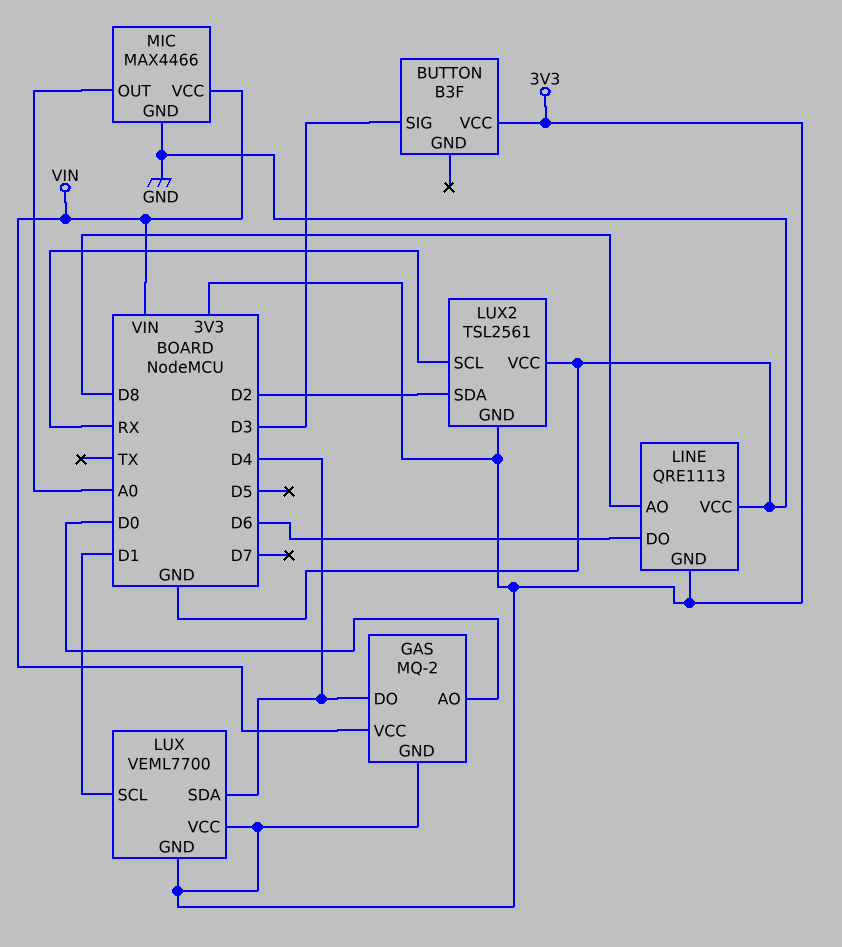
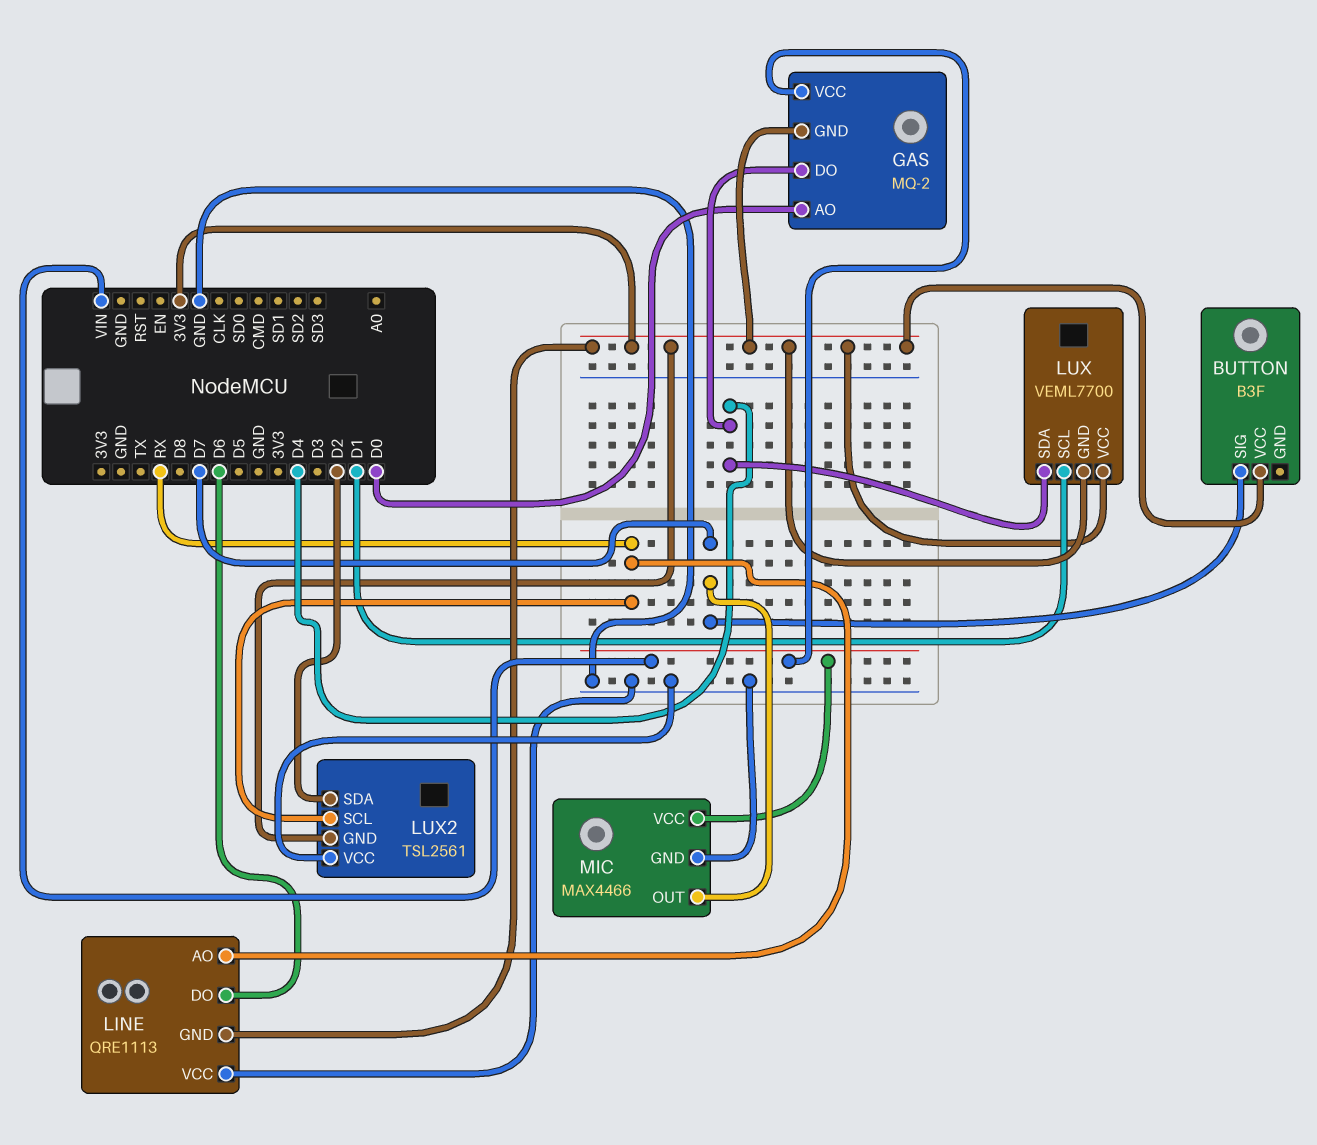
BUTTON pin SIG: D3 -> D7
LINE pin AO: D8 -> RX
MIC pin OUT: A0 -> D7

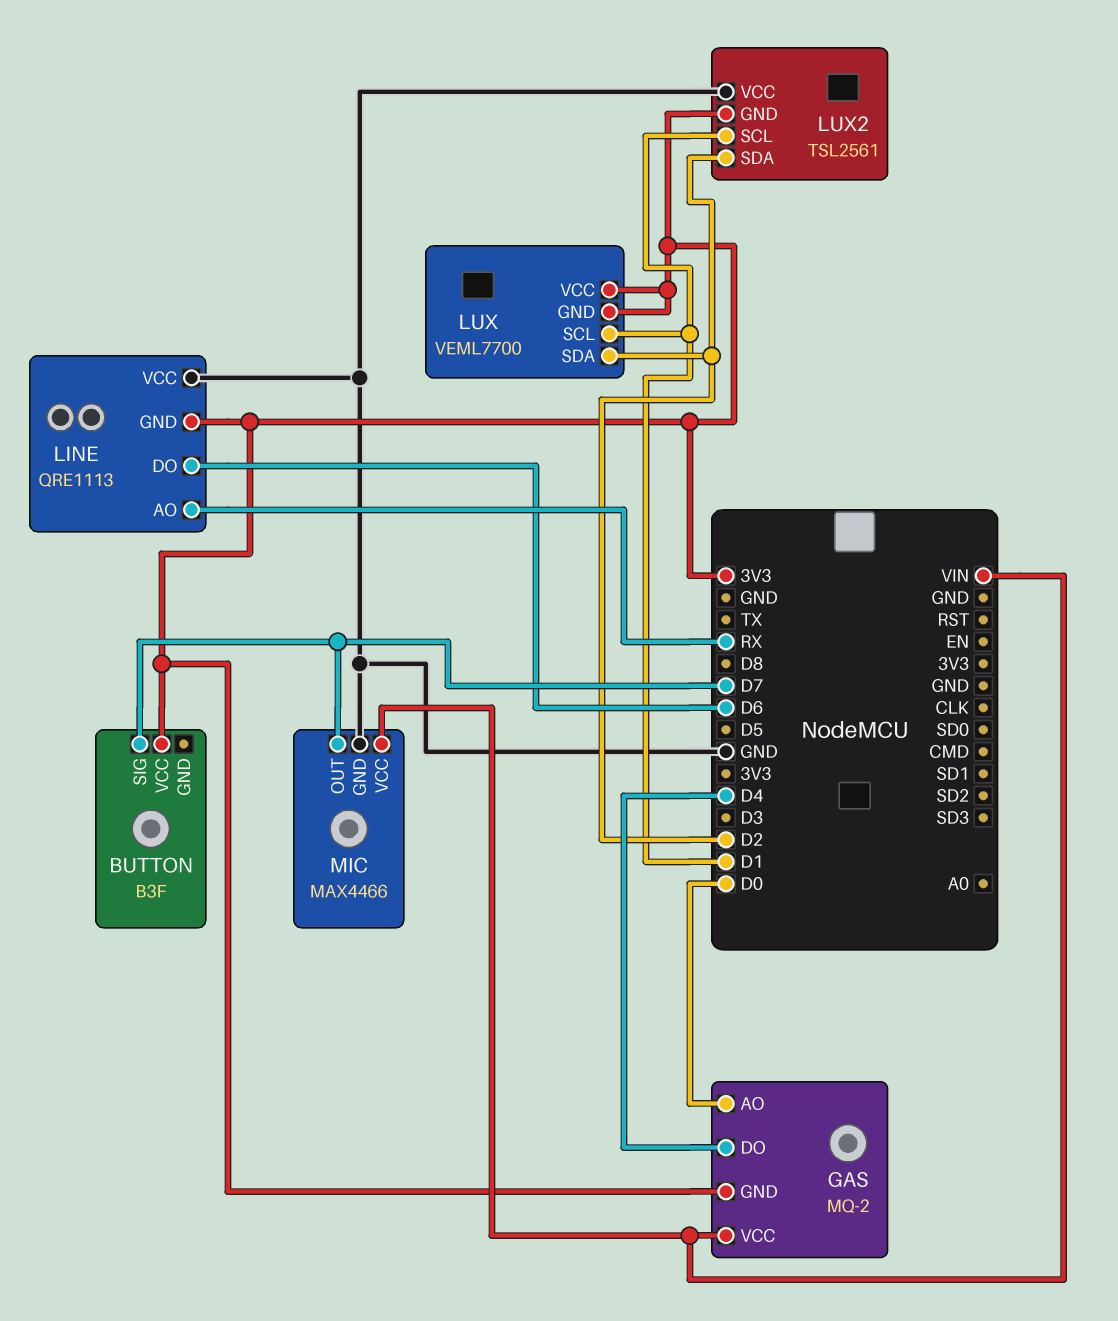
LUX pin SDA: D4 -> D2
LUX2 pin SCL: RX -> D1

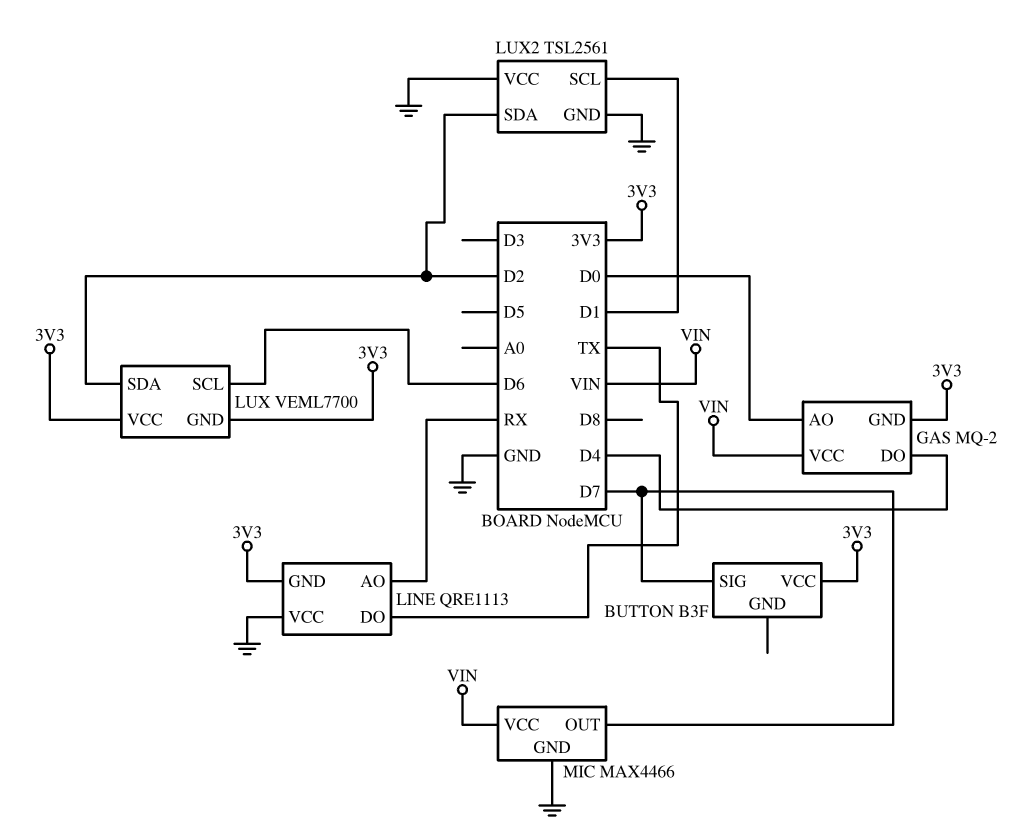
LINE pin DO: D6 -> TX
LUX pin SCL: D1 -> D6
LUX2 pin GND: 3V3 -> GND

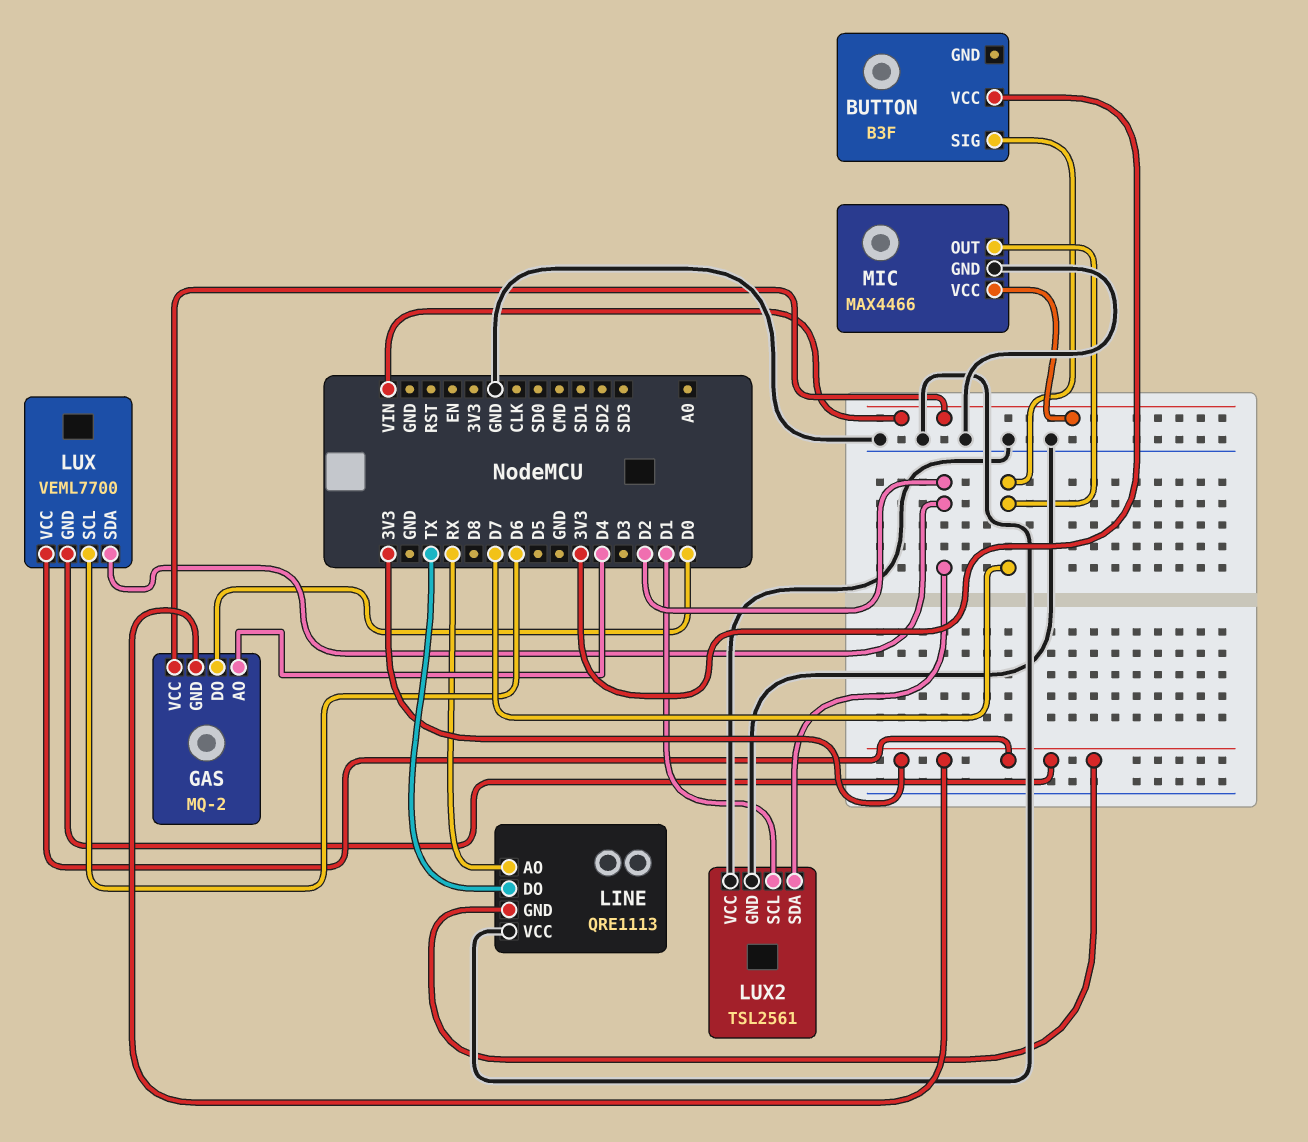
GAS pin AO: D0 -> D4
GAS pin DO: D4 -> D0

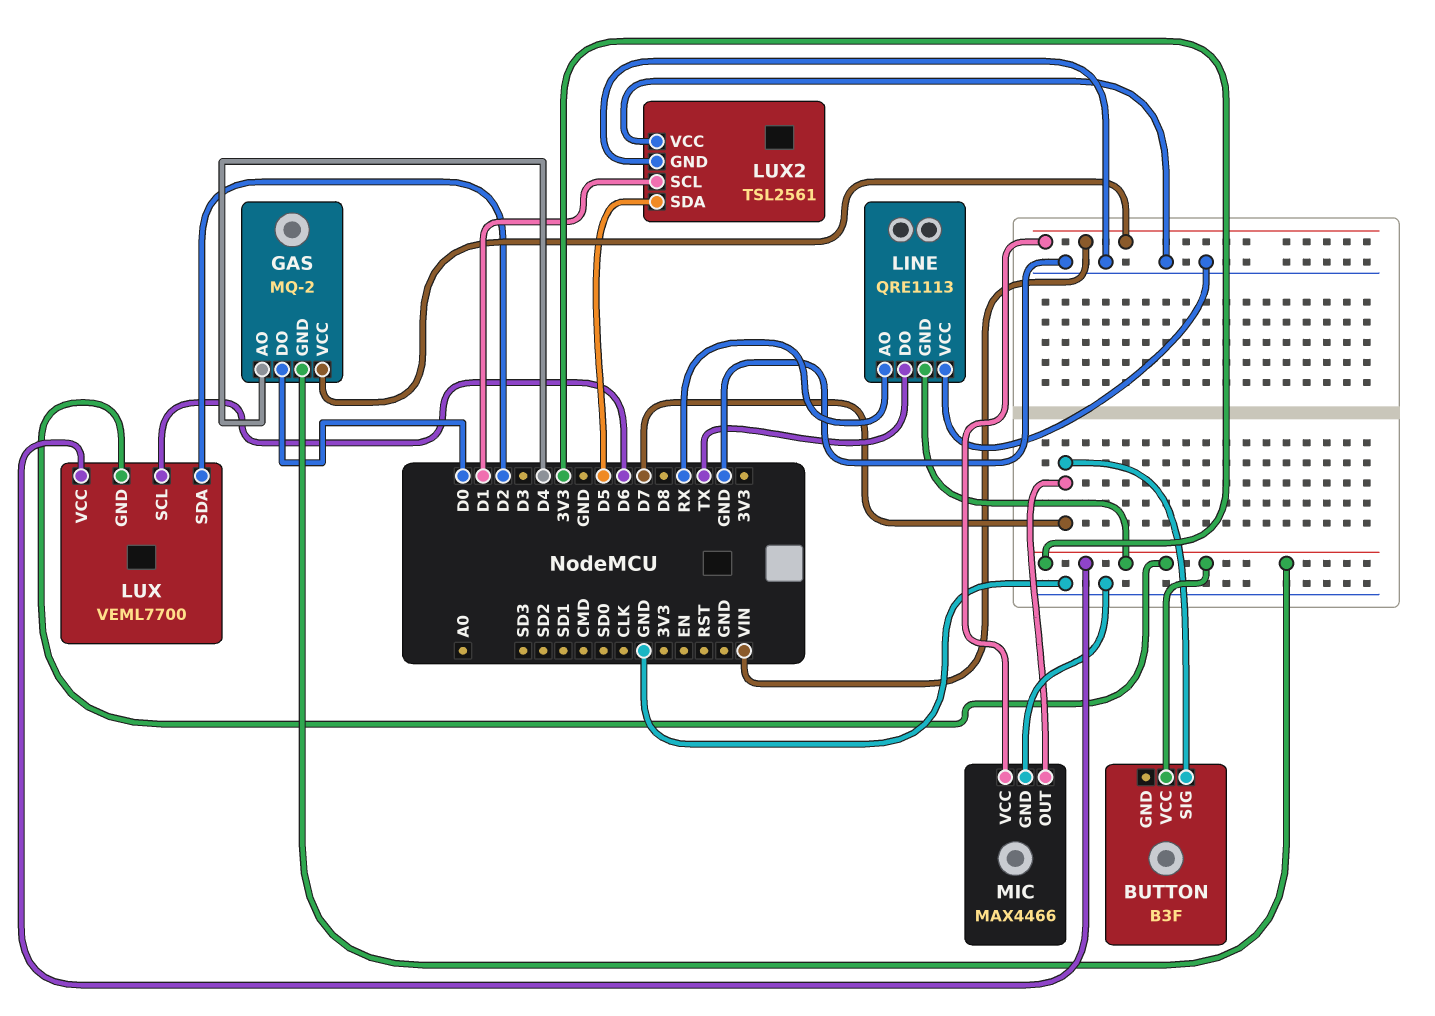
LUX2 pin SDA: D2 -> D5

